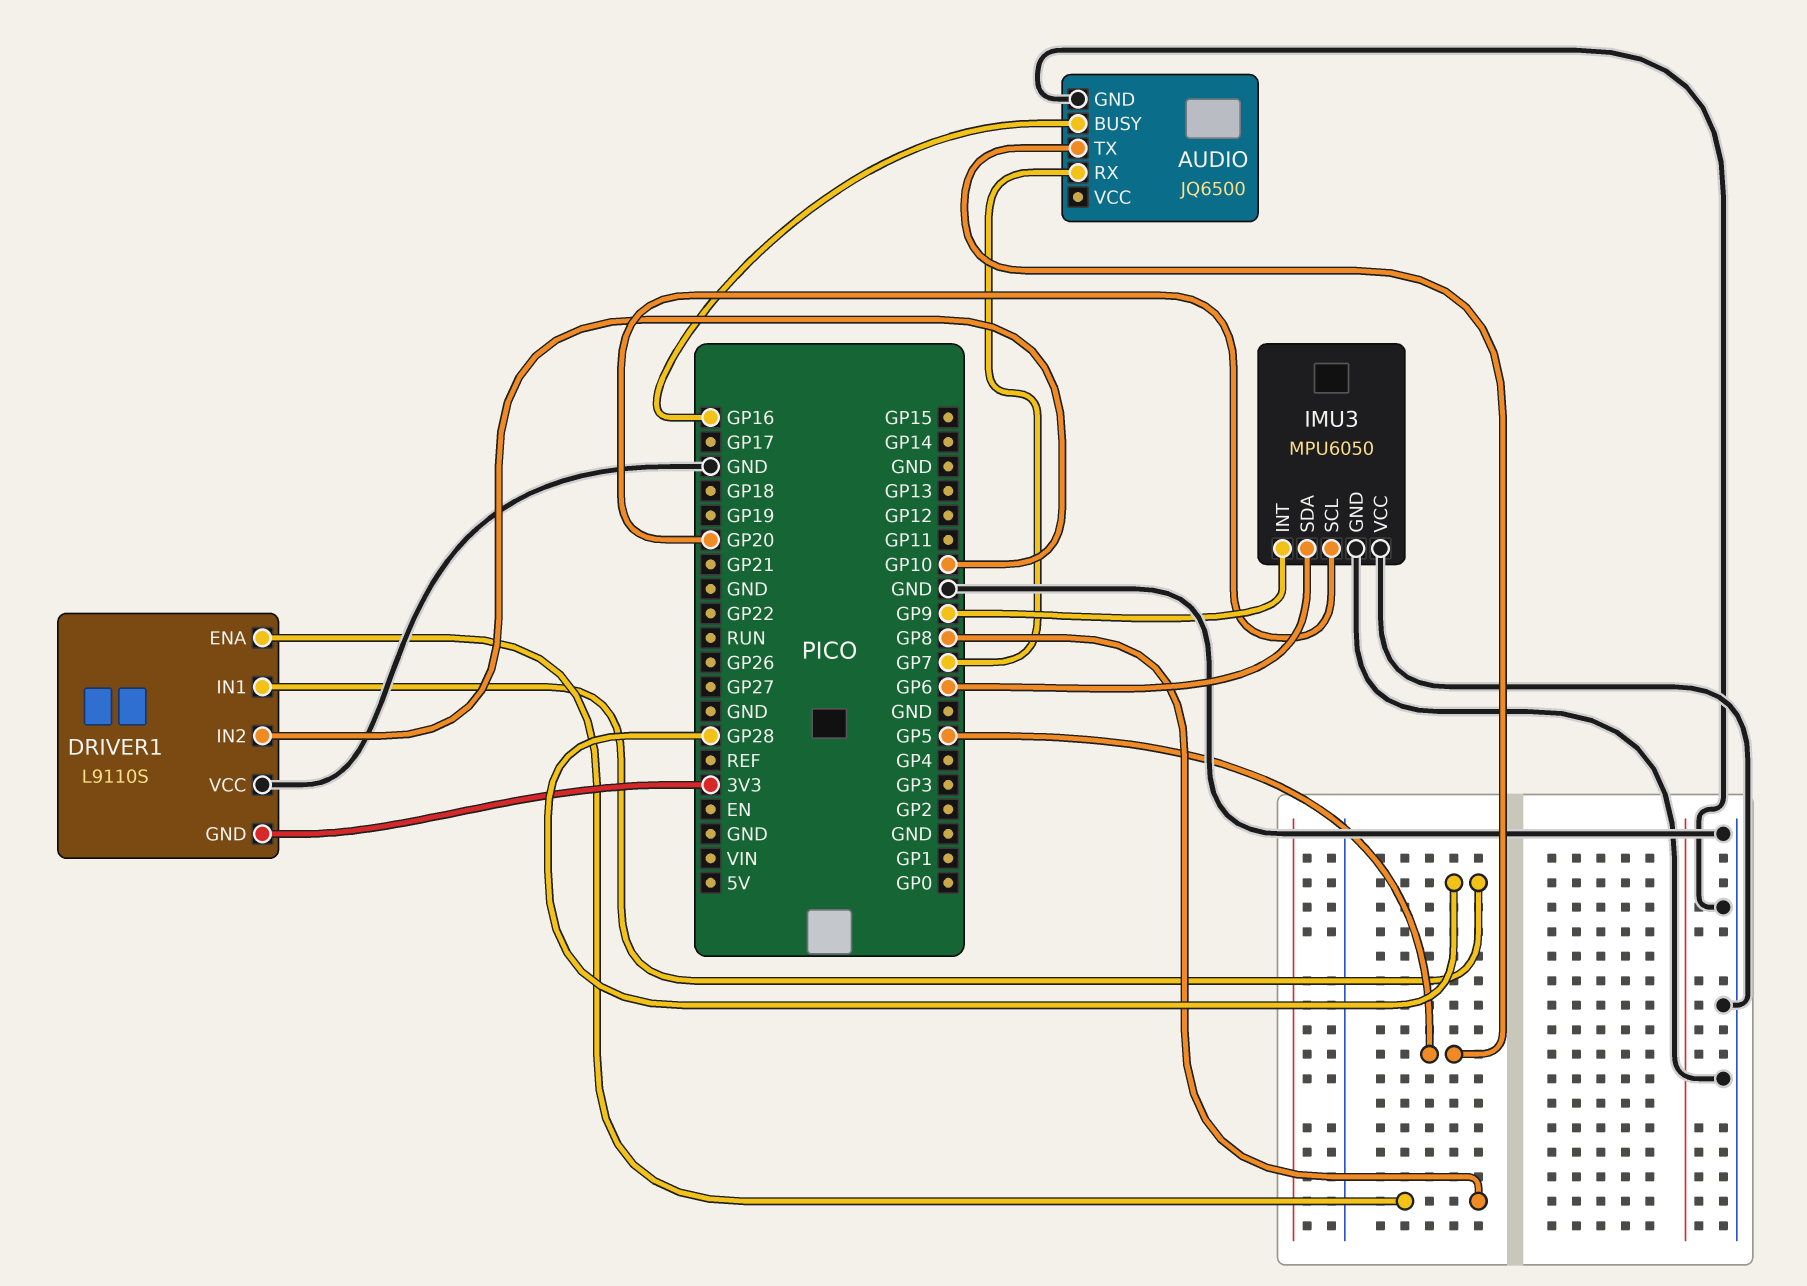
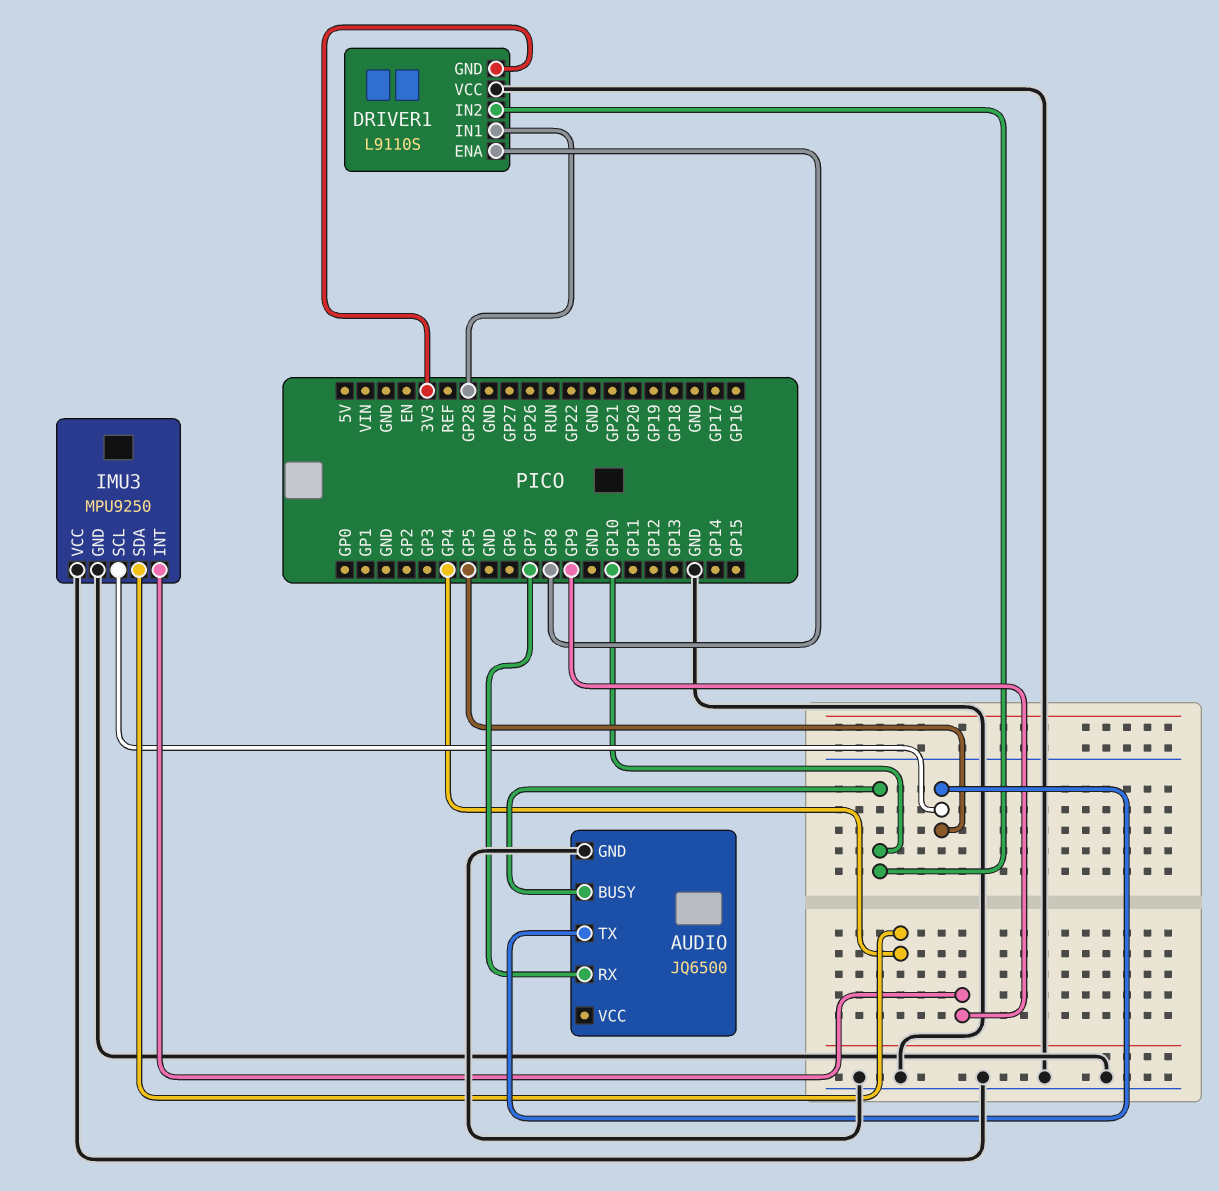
AUDIO pin BUSY: GP16 -> GP10
IMU3: MPU6050 -> MPU9250
IMU3 pin SCL: GP20 -> GP5
IMU3 pin SDA: GP6 -> GP4

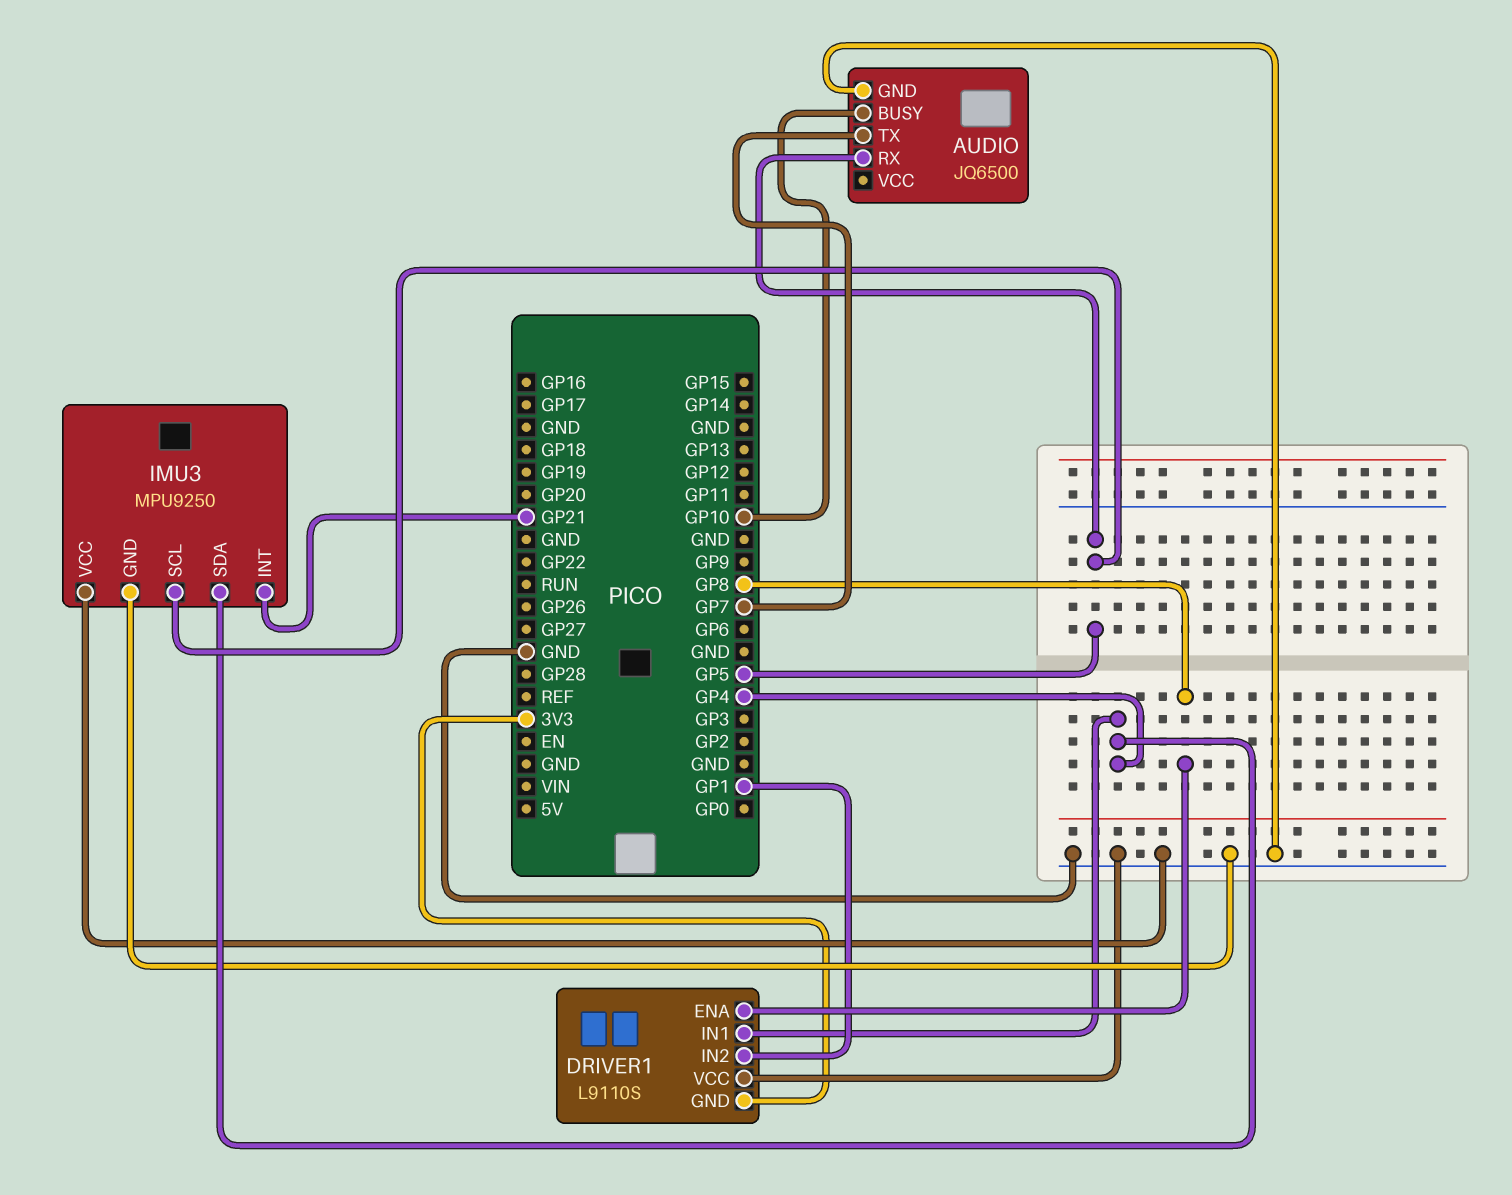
AUDIO pin RX: GP7 -> GP5
AUDIO pin TX: GP5 -> GP7
DRIVER1 pin IN1: GP28 -> GP4
DRIVER1 pin IN2: GP10 -> GP1
IMU3 pin INT: GP9 -> GP21

